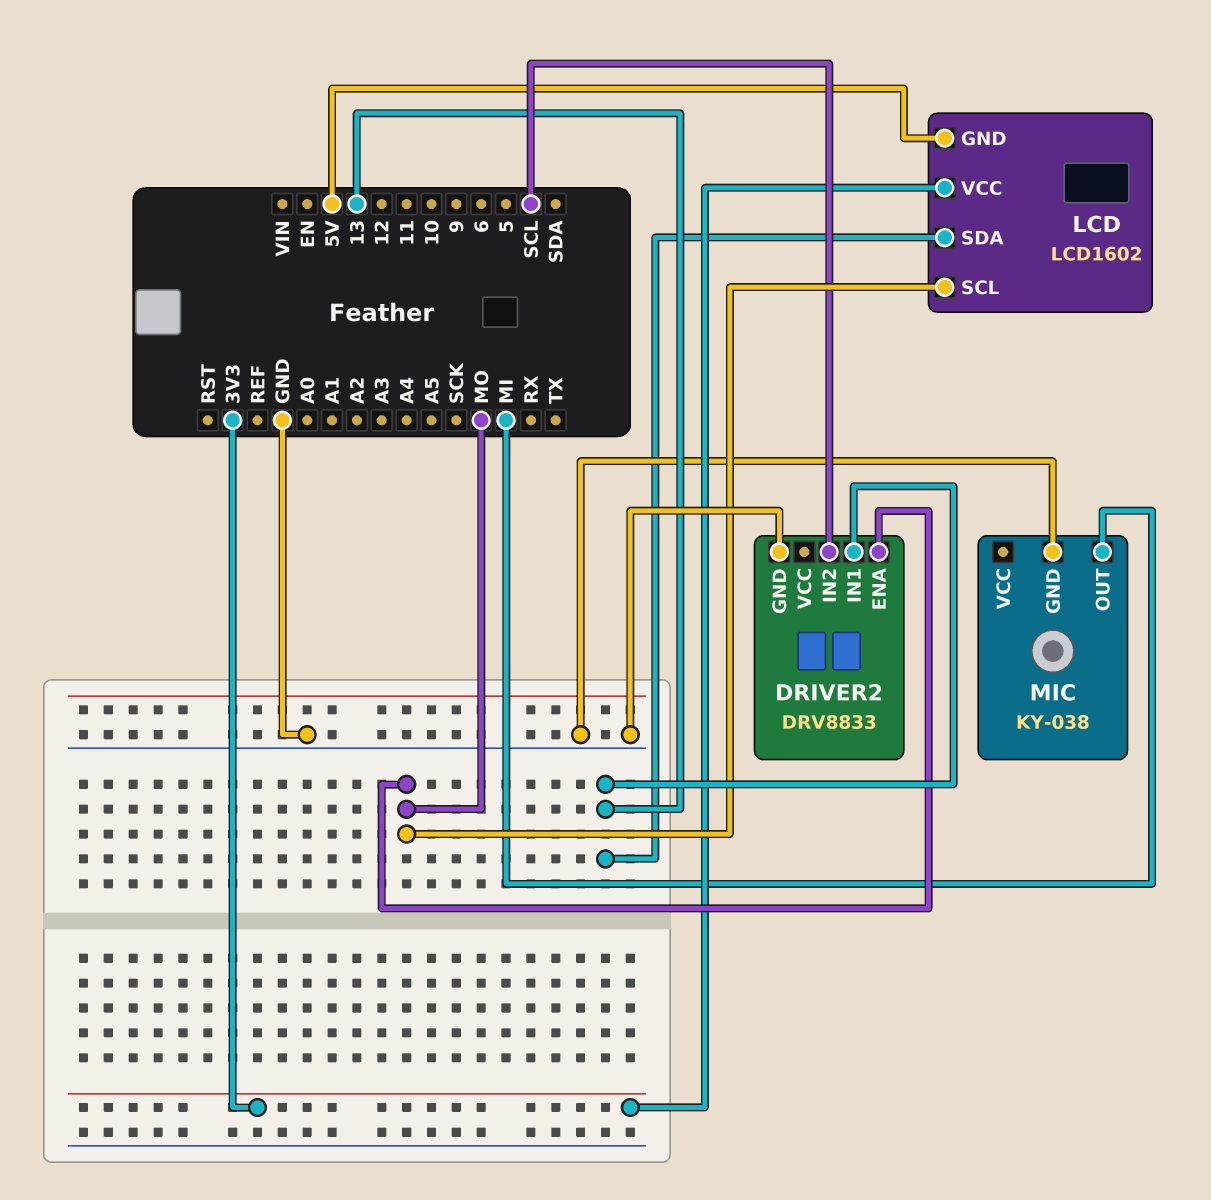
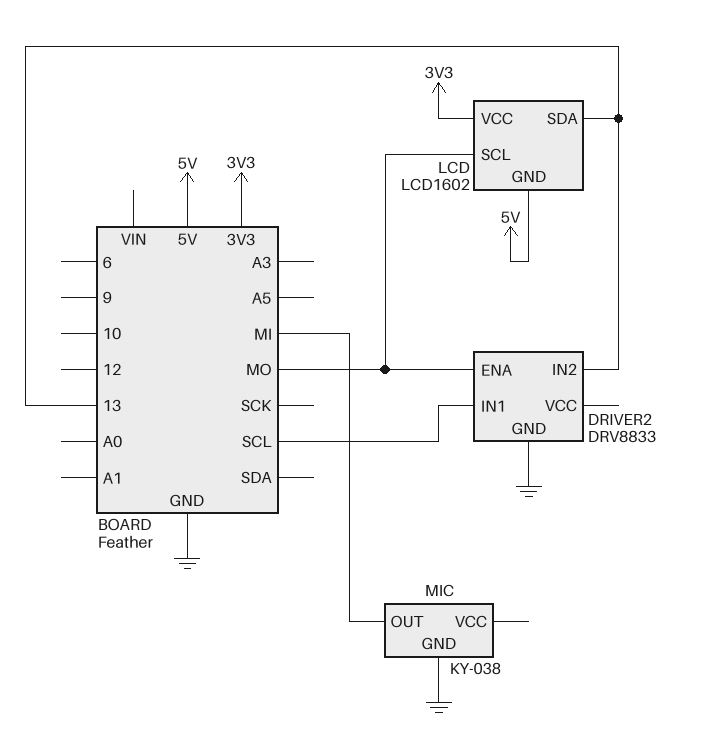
DRIVER2 pin IN1: 13 -> SCL
DRIVER2 pin IN2: SCL -> 13

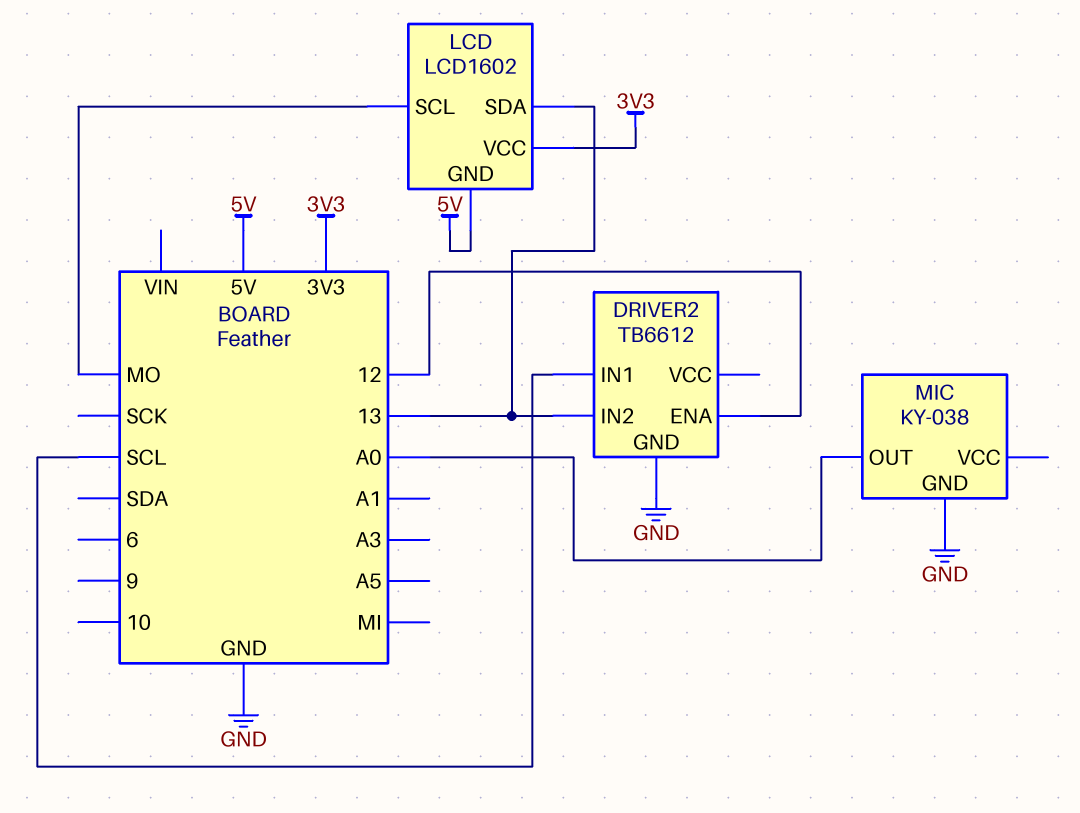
DRIVER2: DRV8833 -> TB6612
DRIVER2 pin ENA: MO -> 12
MIC pin OUT: MI -> A0

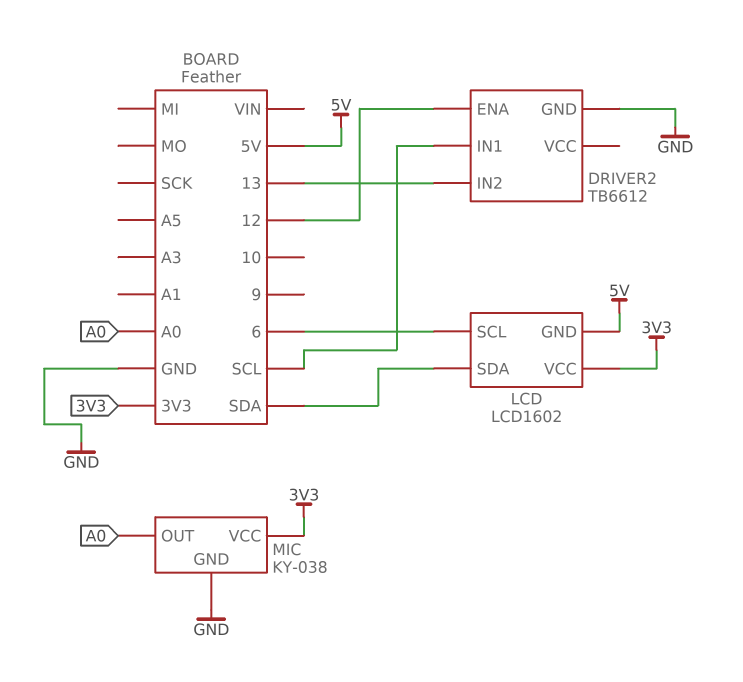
LCD pin SCL: MO -> 6
LCD pin SDA: 13 -> SDA
MIC pin VCC: none -> 3V3

